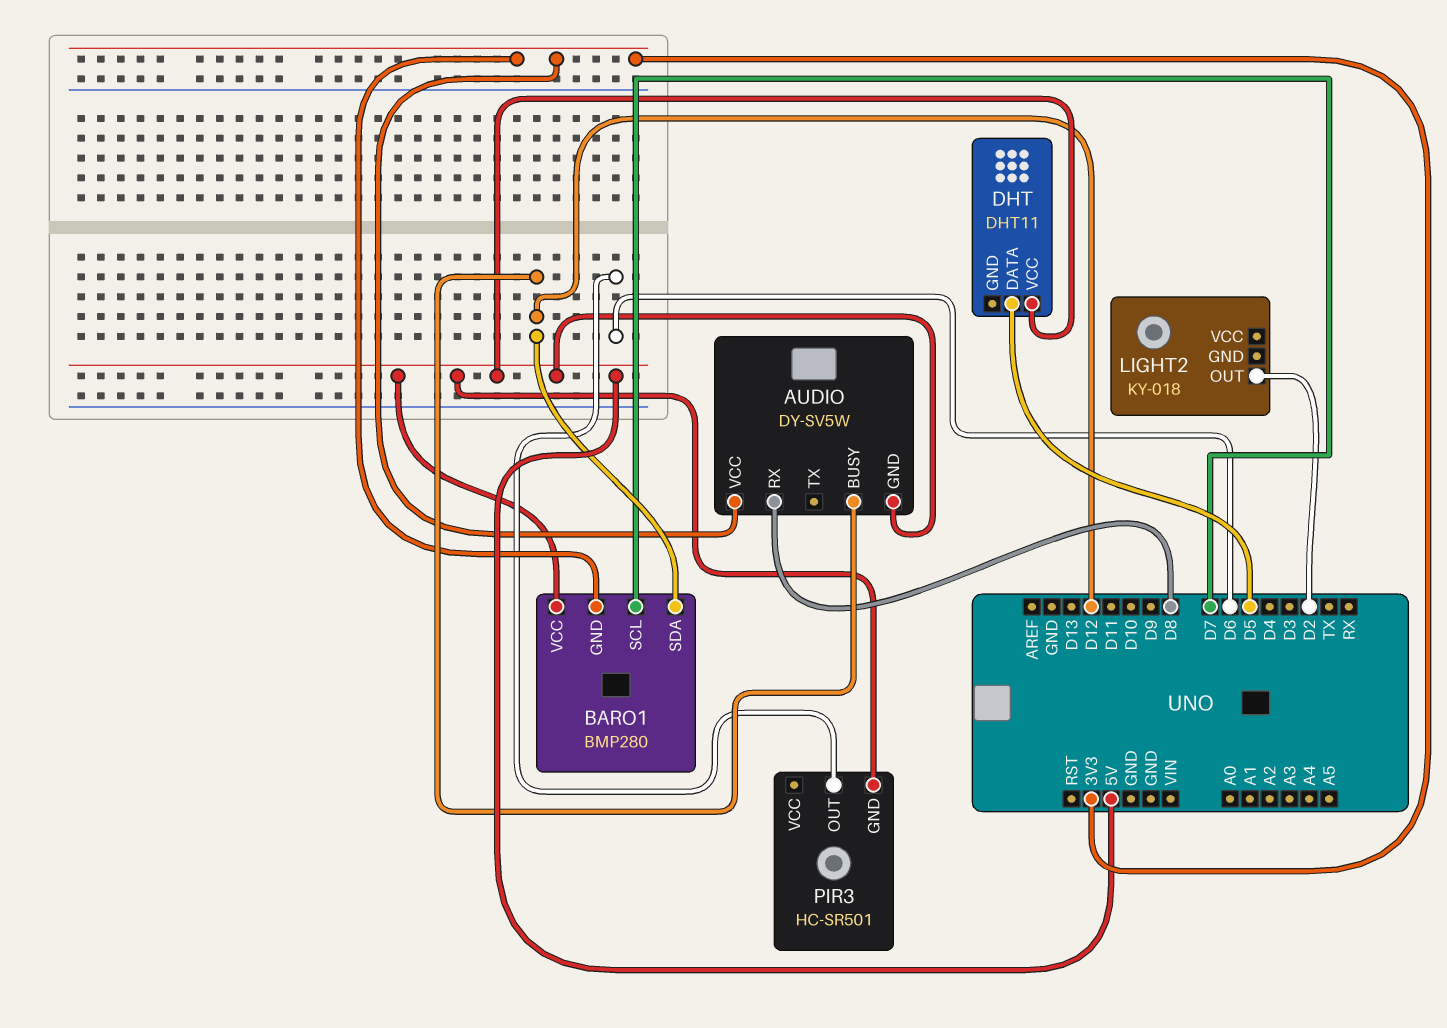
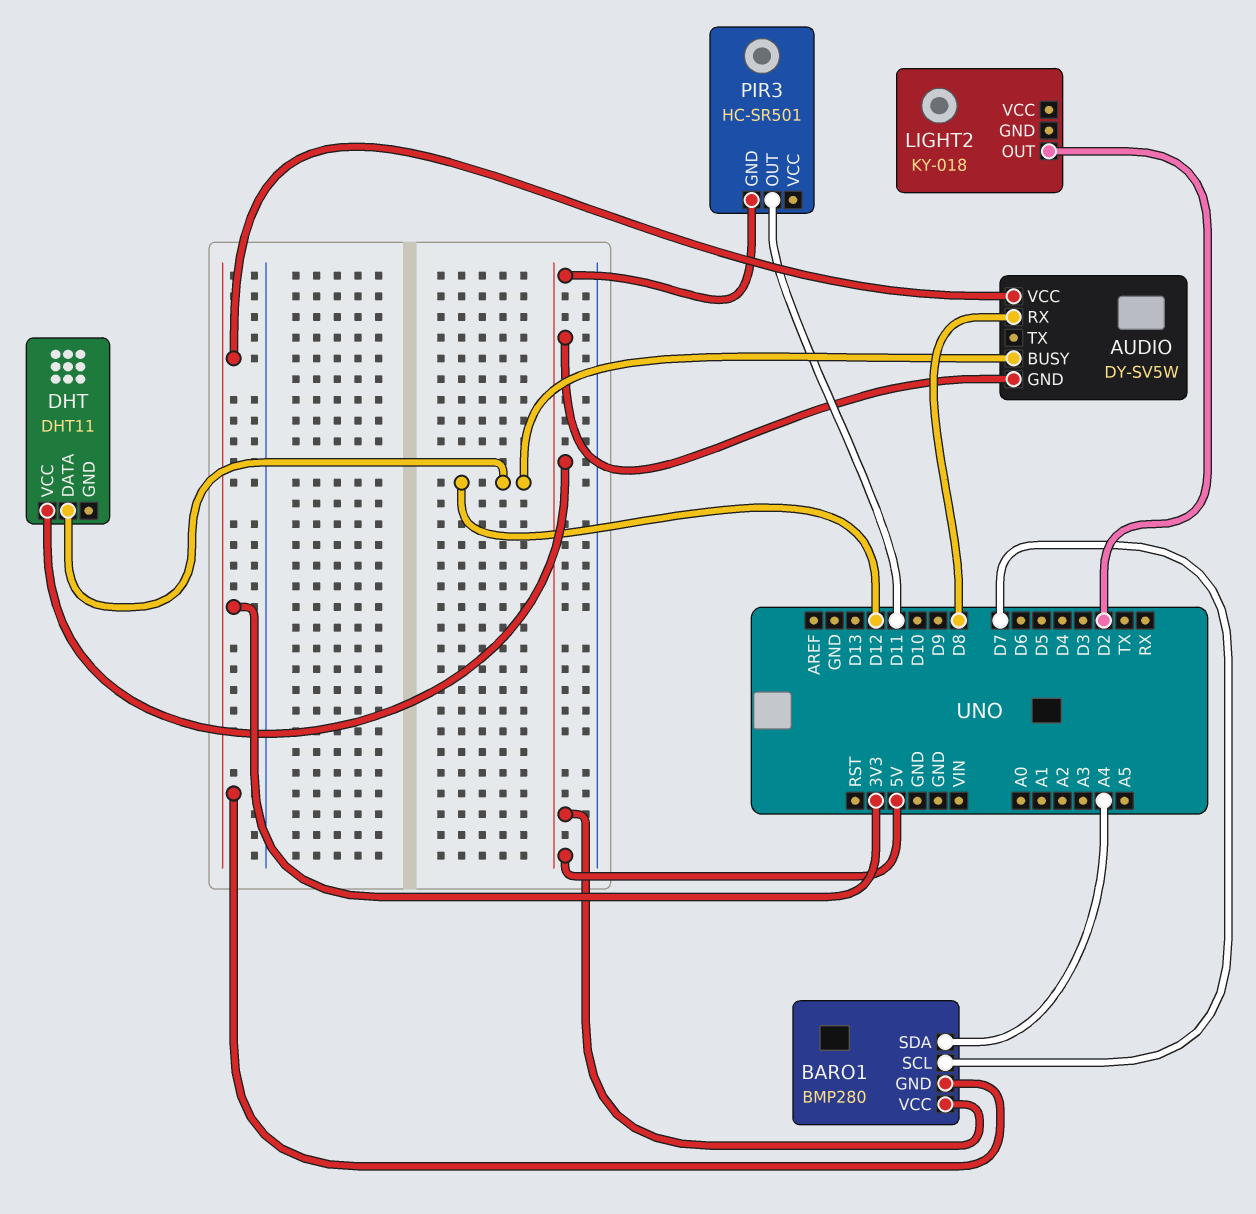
BARO1 pin SDA: D12 -> A4
DHT pin DATA: D5 -> D12
PIR3 pin OUT: D6 -> D11

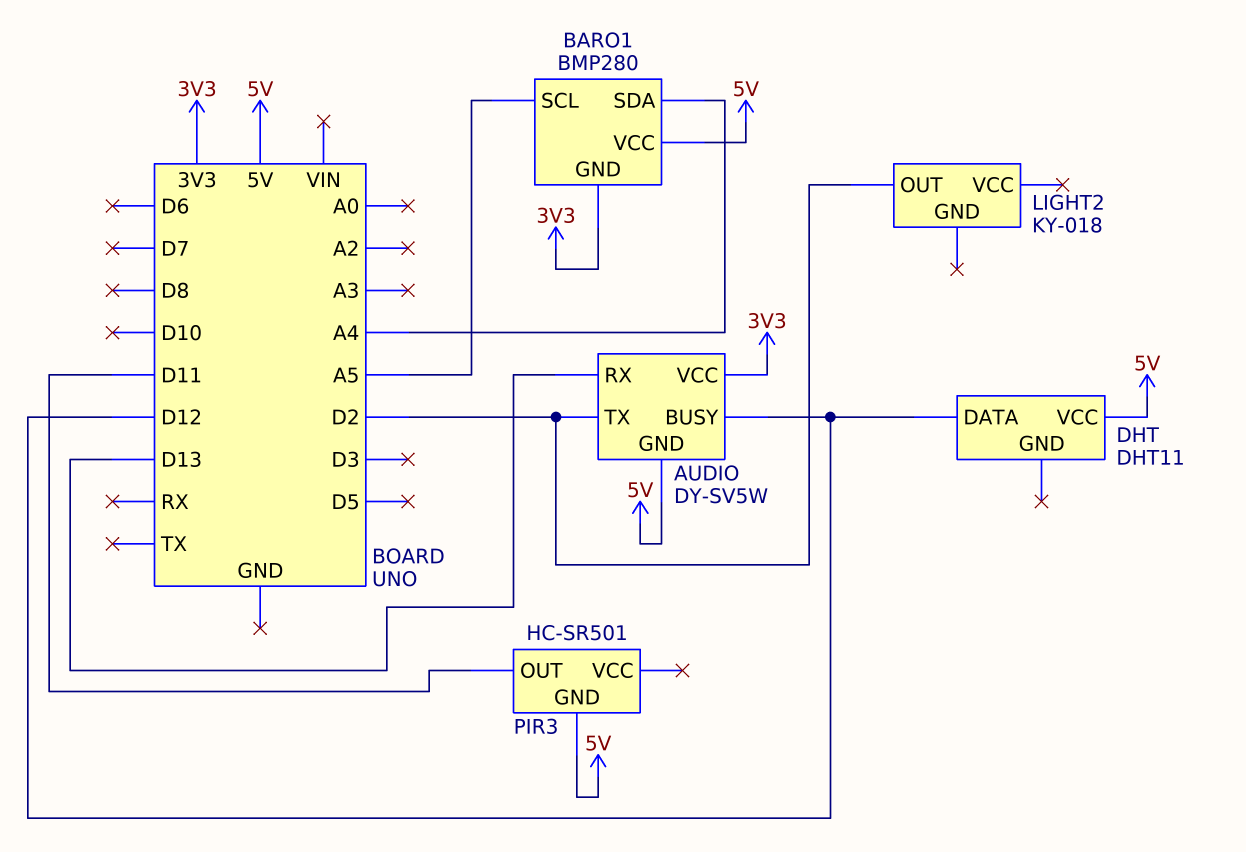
AUDIO pin RX: D8 -> D13
AUDIO pin TX: none -> D2
BARO1 pin SCL: D7 -> A5

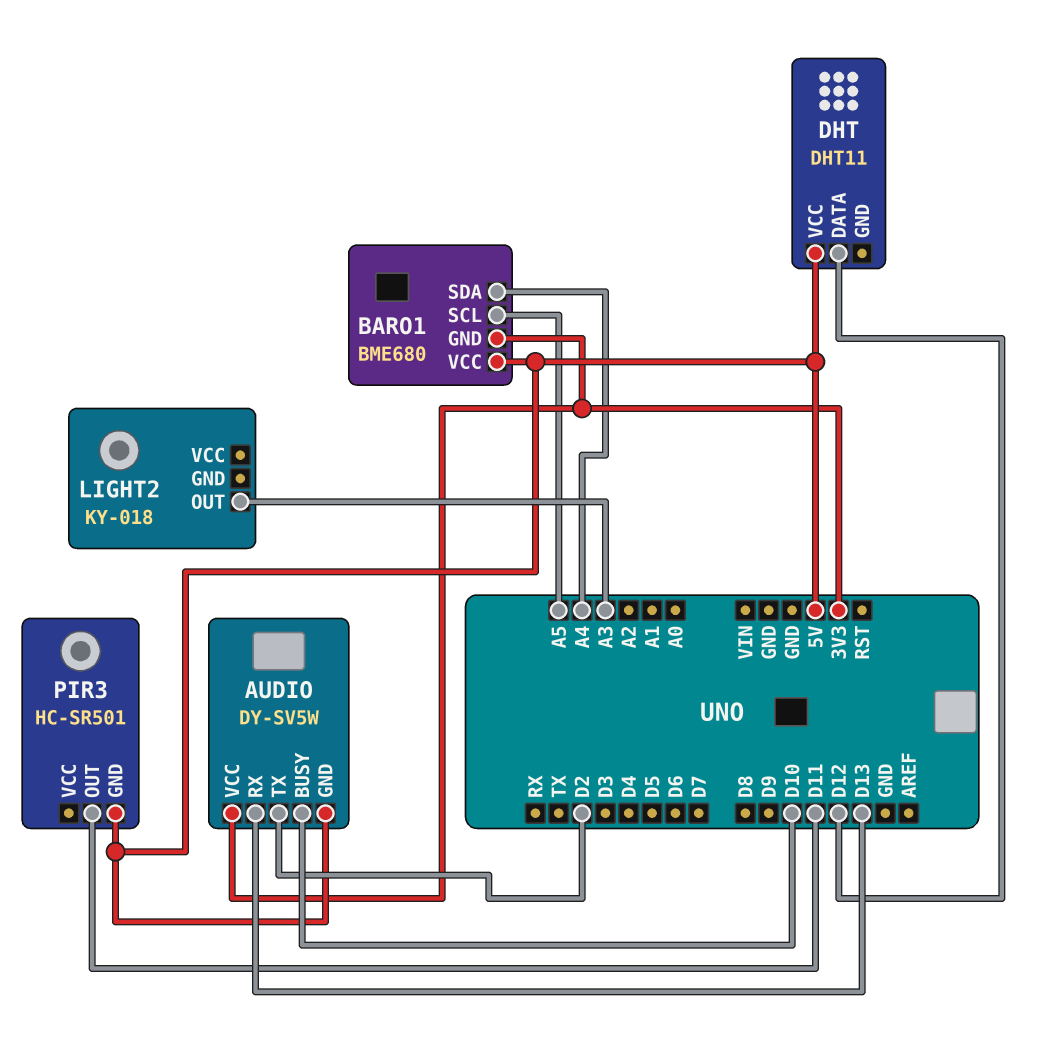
AUDIO pin BUSY: D12 -> D10
BARO1: BMP280 -> BME680
LIGHT2 pin OUT: D2 -> A3

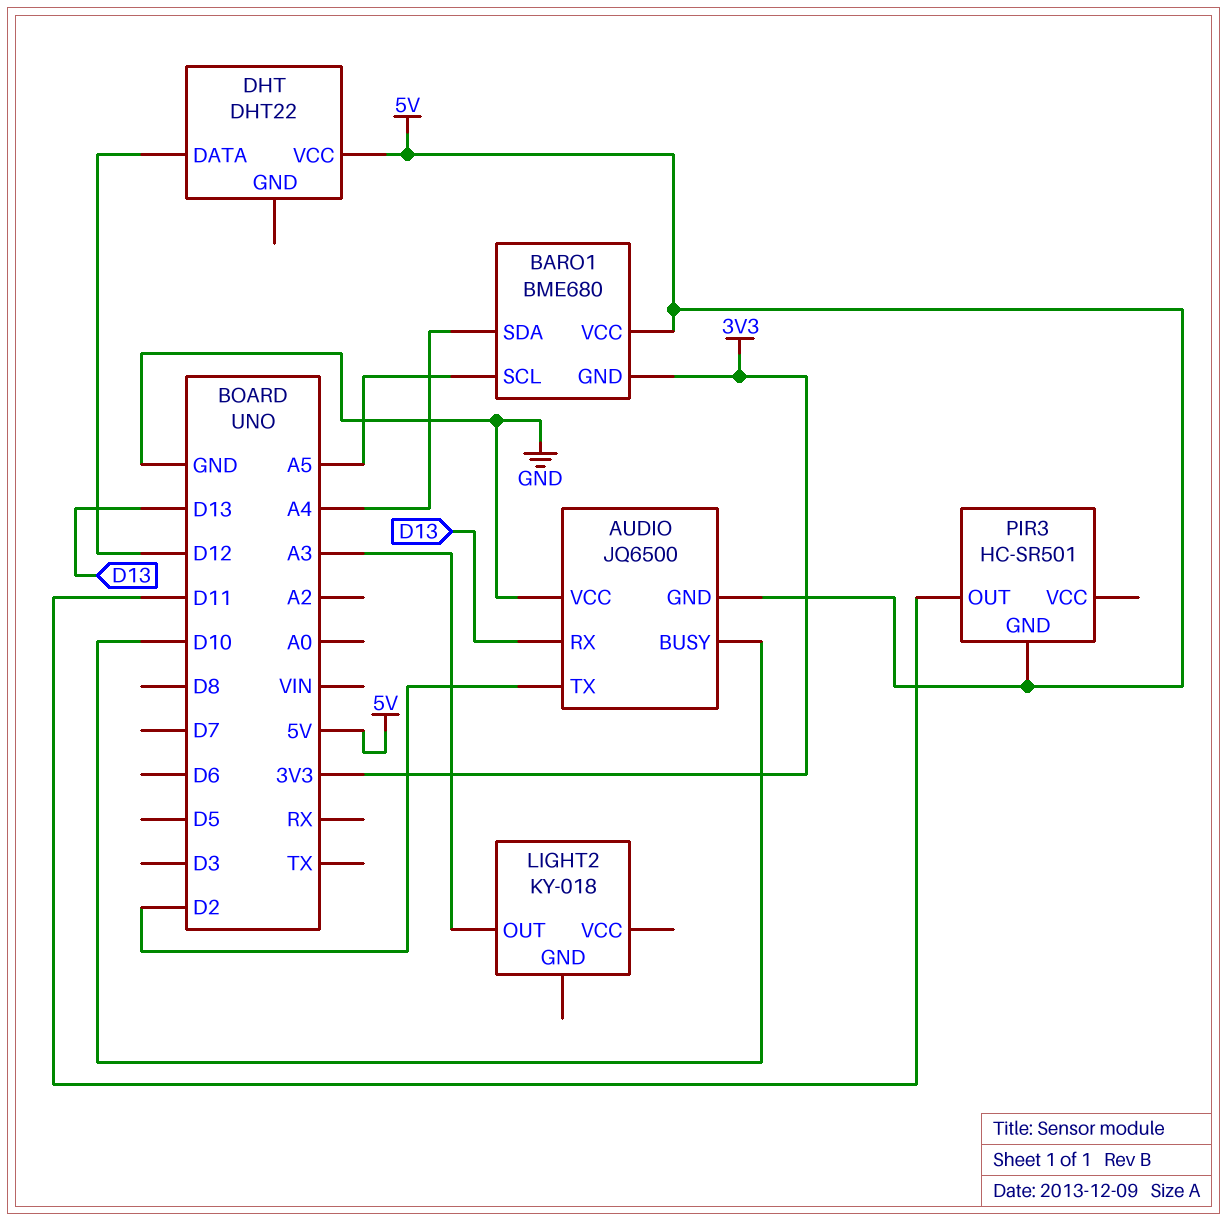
AUDIO: DY-SV5W -> JQ6500
AUDIO pin VCC: 3V3 -> GND
DHT: DHT11 -> DHT22

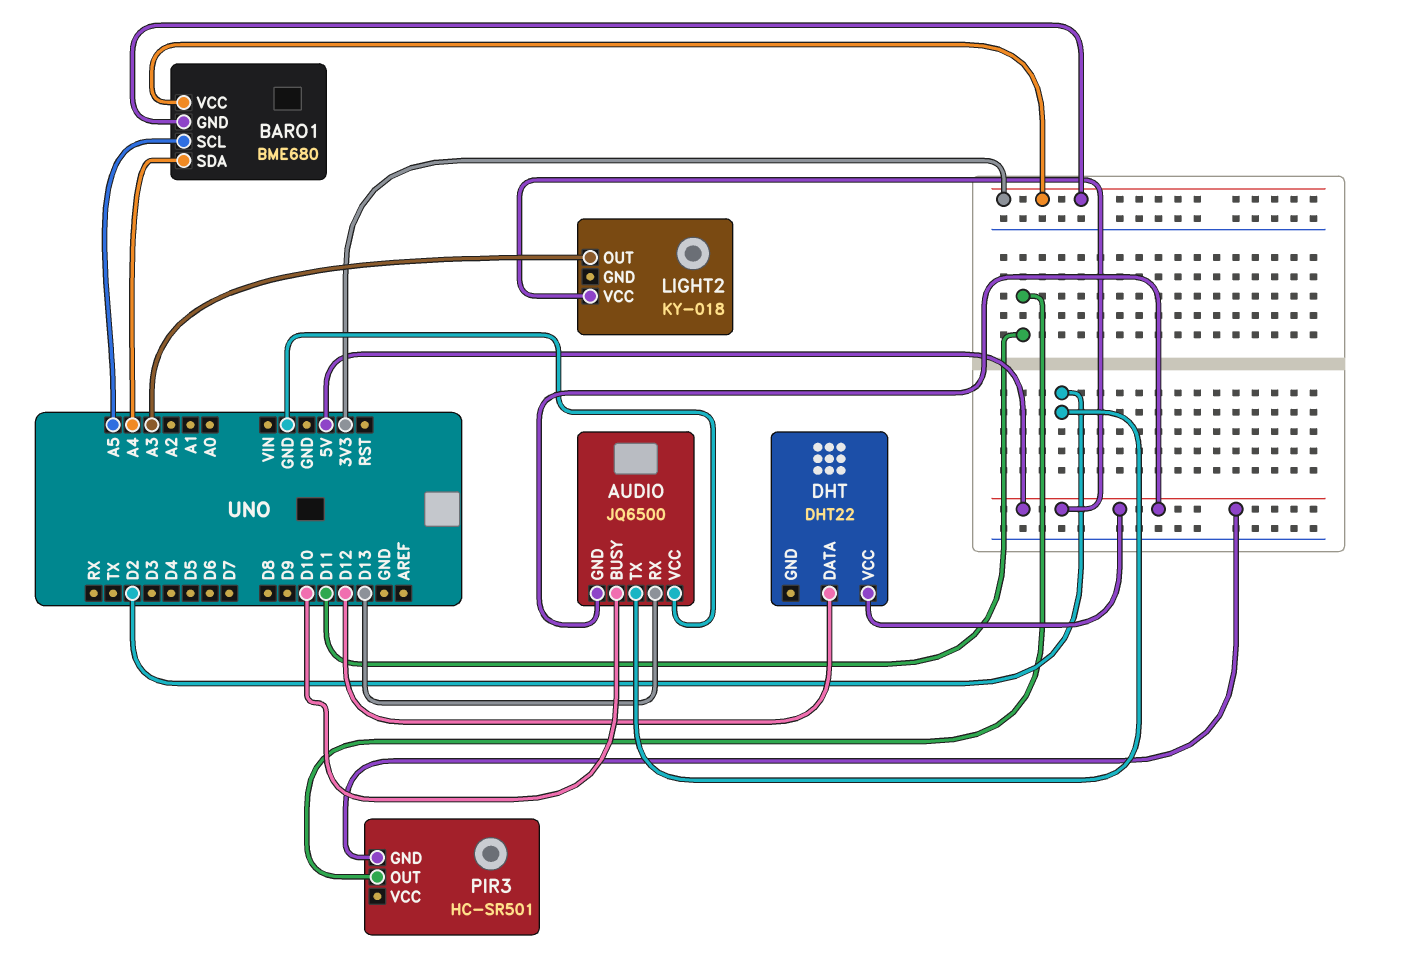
BARO1 pin VCC: 5V -> 3V3
LIGHT2 pin VCC: none -> 5V

